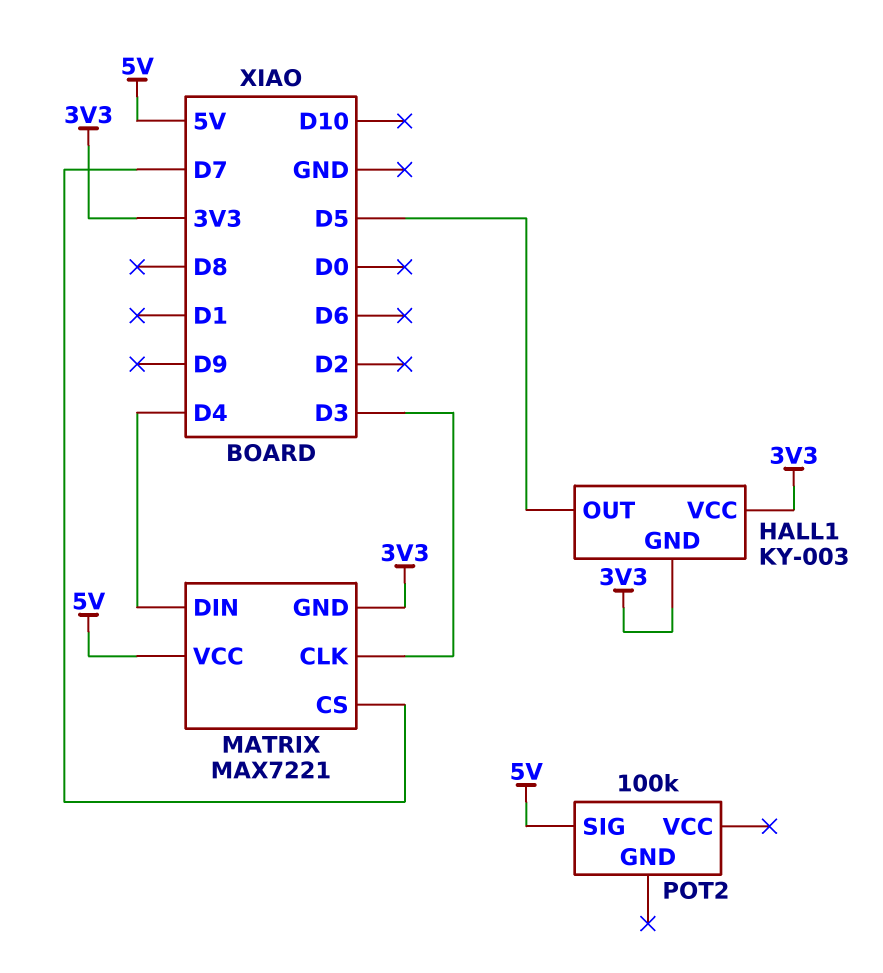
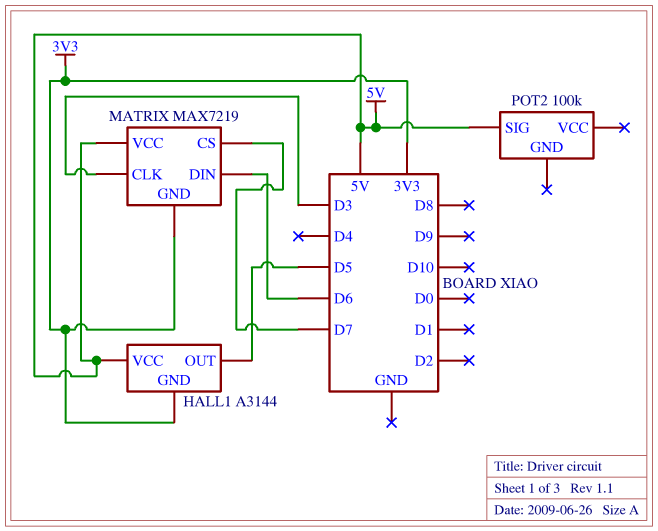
HALL1: KY-003 -> A3144
HALL1 pin VCC: 3V3 -> 5V
MATRIX: MAX7221 -> MAX7219
MATRIX pin DIN: D4 -> D6

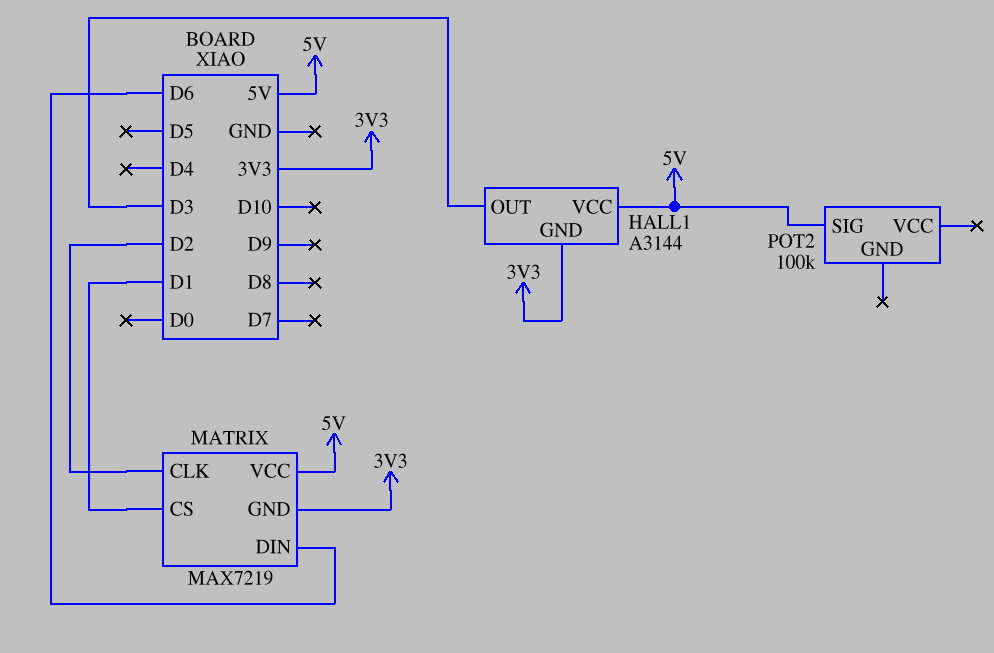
HALL1 pin OUT: D5 -> D3
MATRIX pin CLK: D3 -> D2
MATRIX pin CS: D7 -> D1

